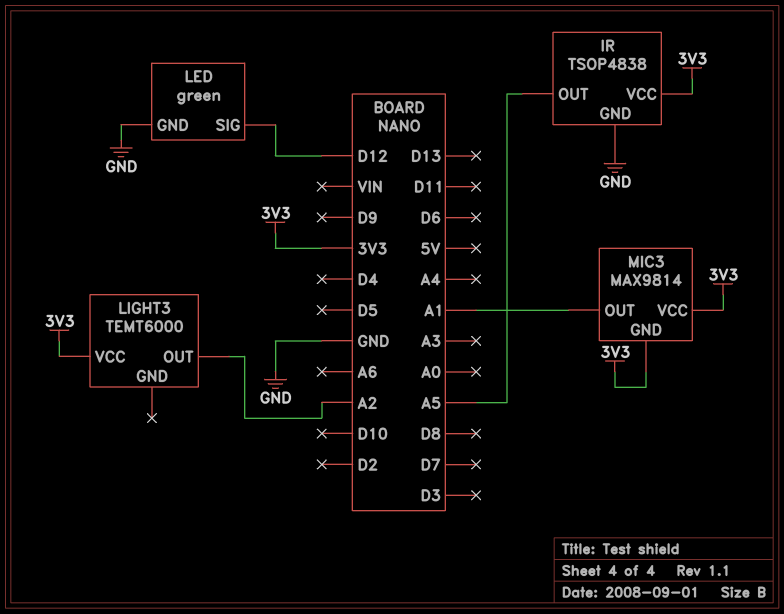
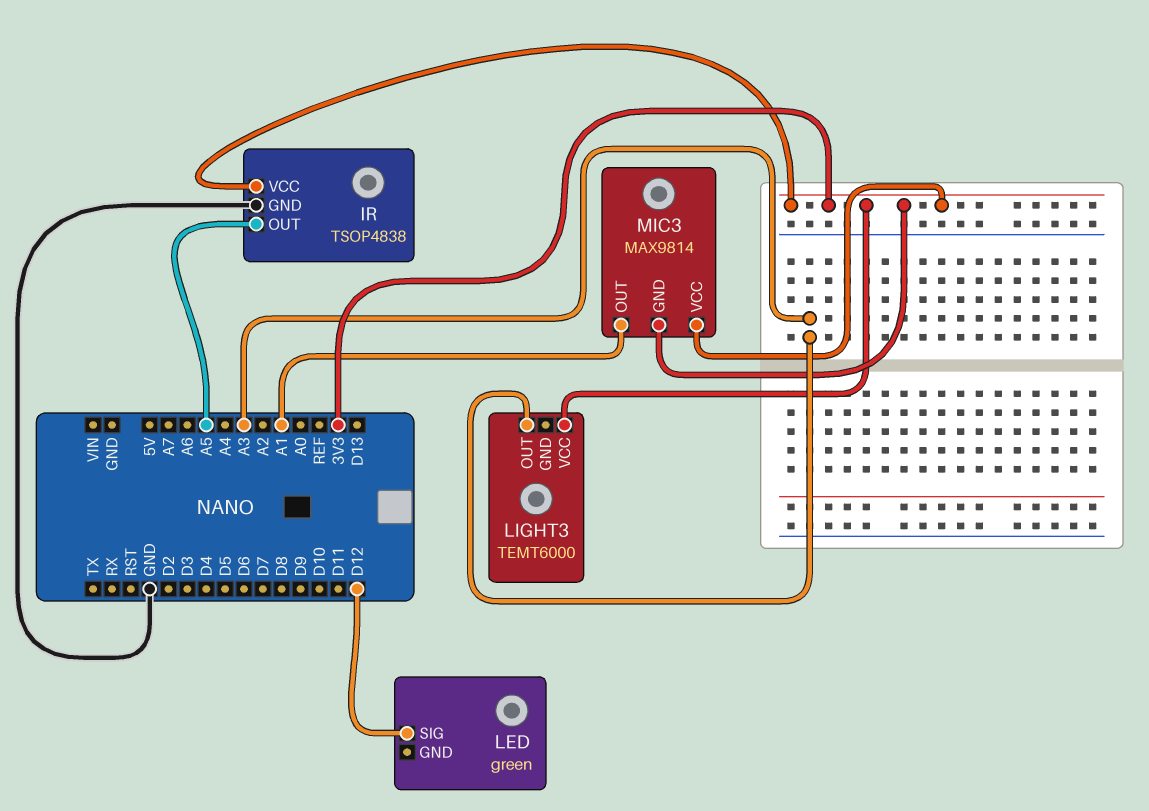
LED pin GND: GND -> none
LIGHT3 pin OUT: A2 -> A3

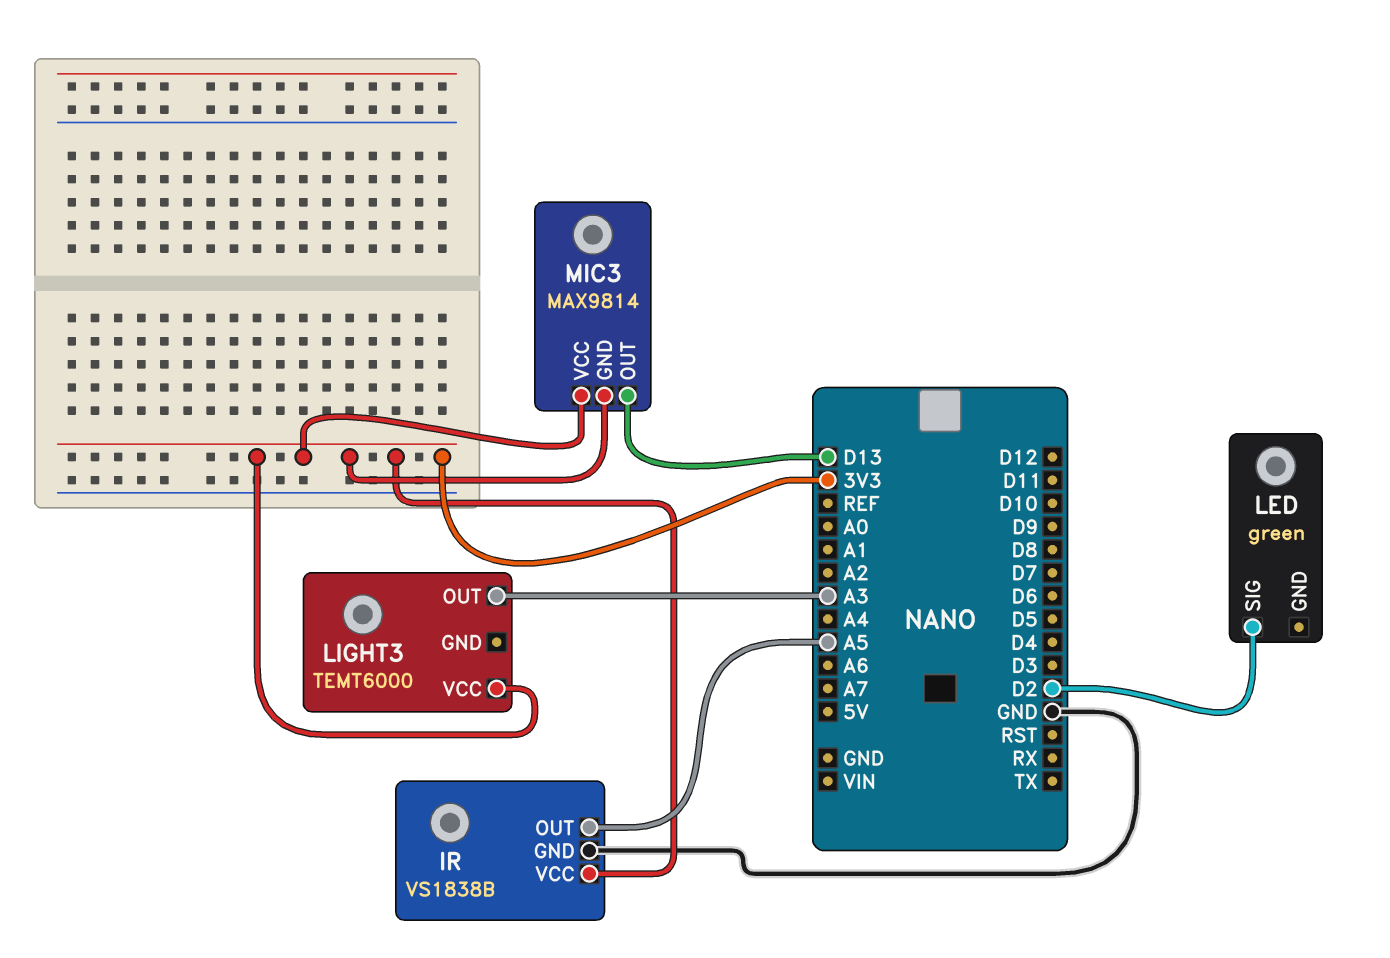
IR: TSOP4838 -> VS1838B
LED pin SIG: D12 -> D2
MIC3 pin OUT: A1 -> D13

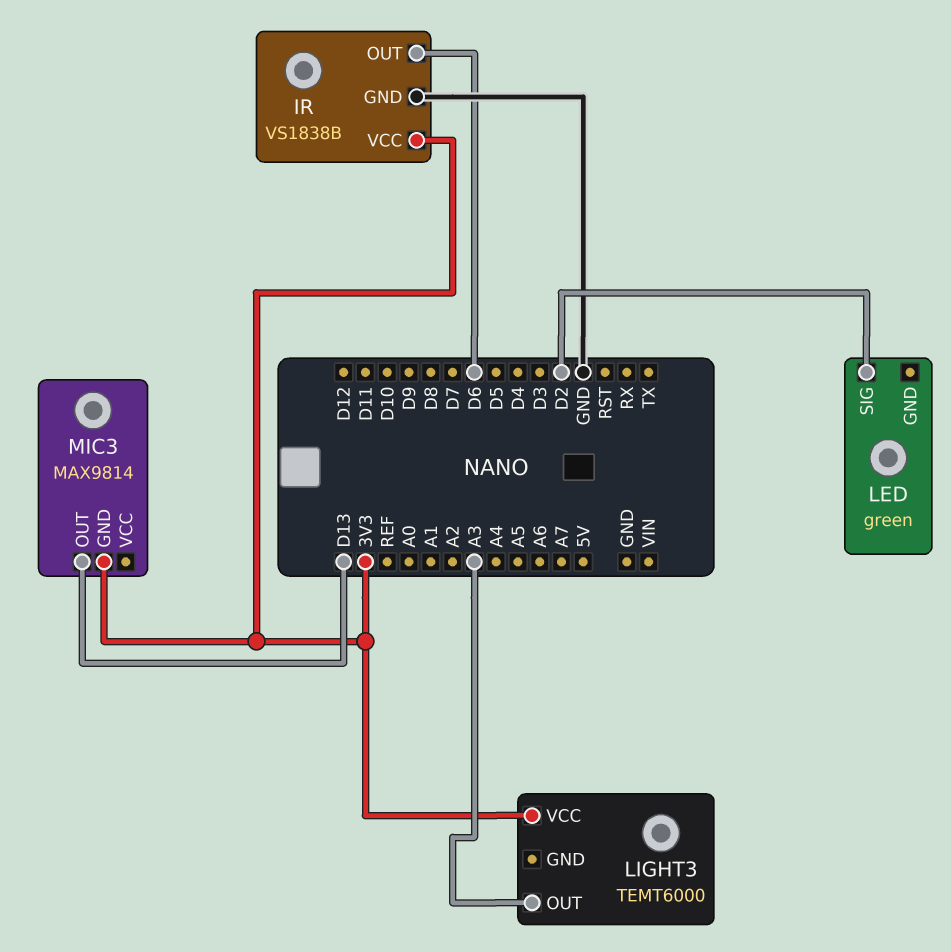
IR pin OUT: A5 -> D6
MIC3 pin VCC: 3V3 -> none

